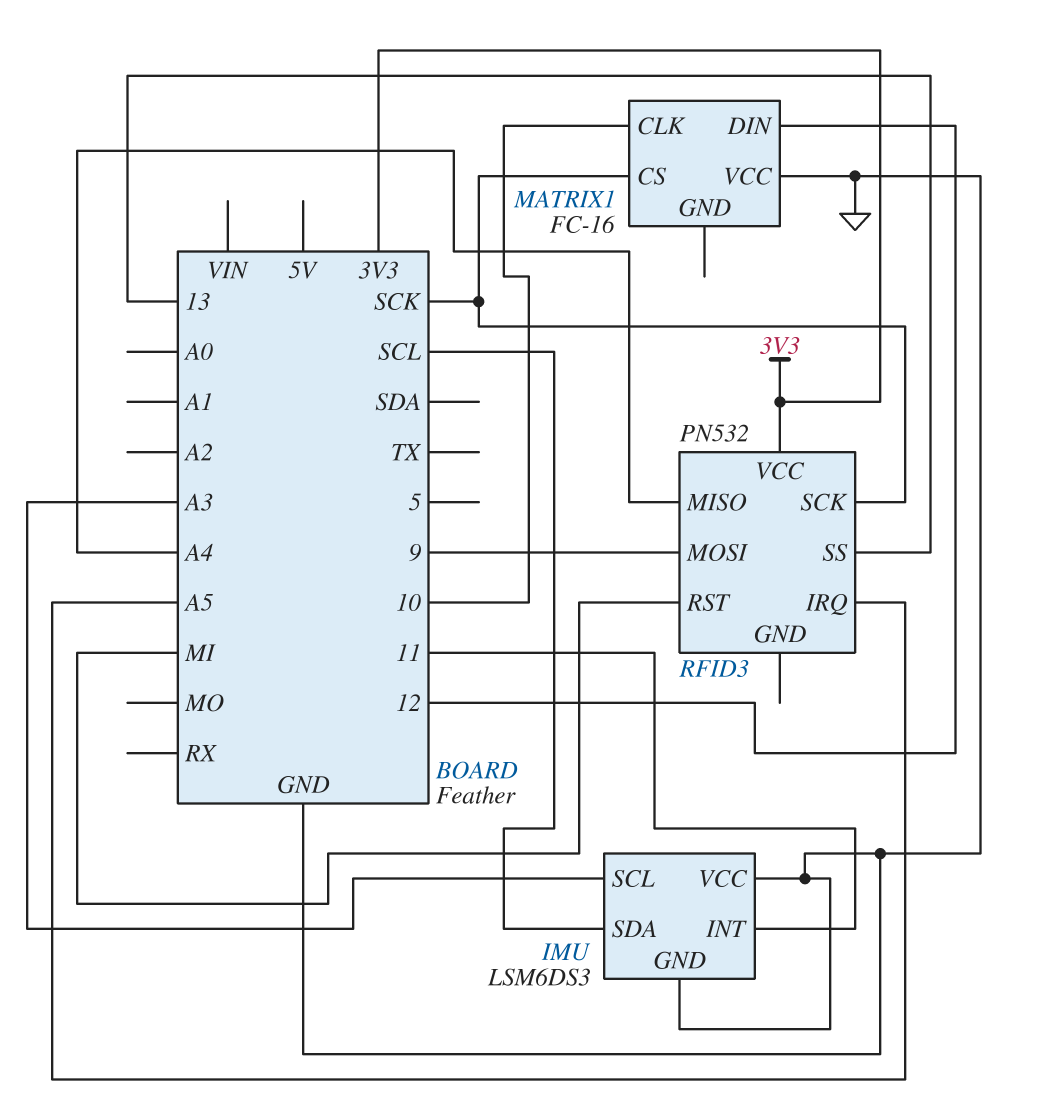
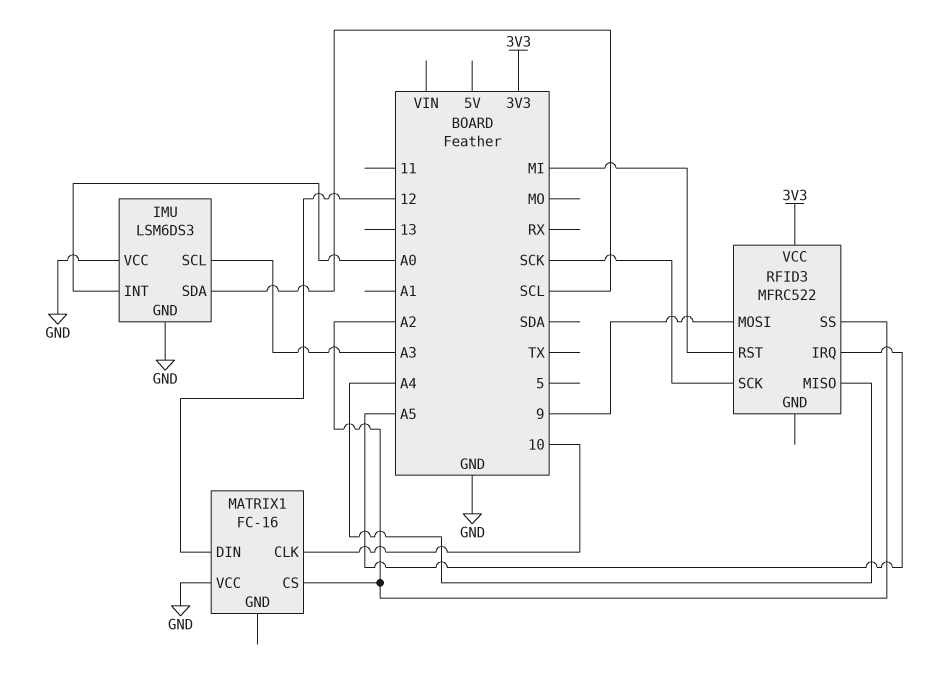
IMU pin INT: 11 -> A0
MATRIX1 pin CS: SCK -> A2
RFID3: PN532 -> MFRC522
RFID3 pin SS: 13 -> A2

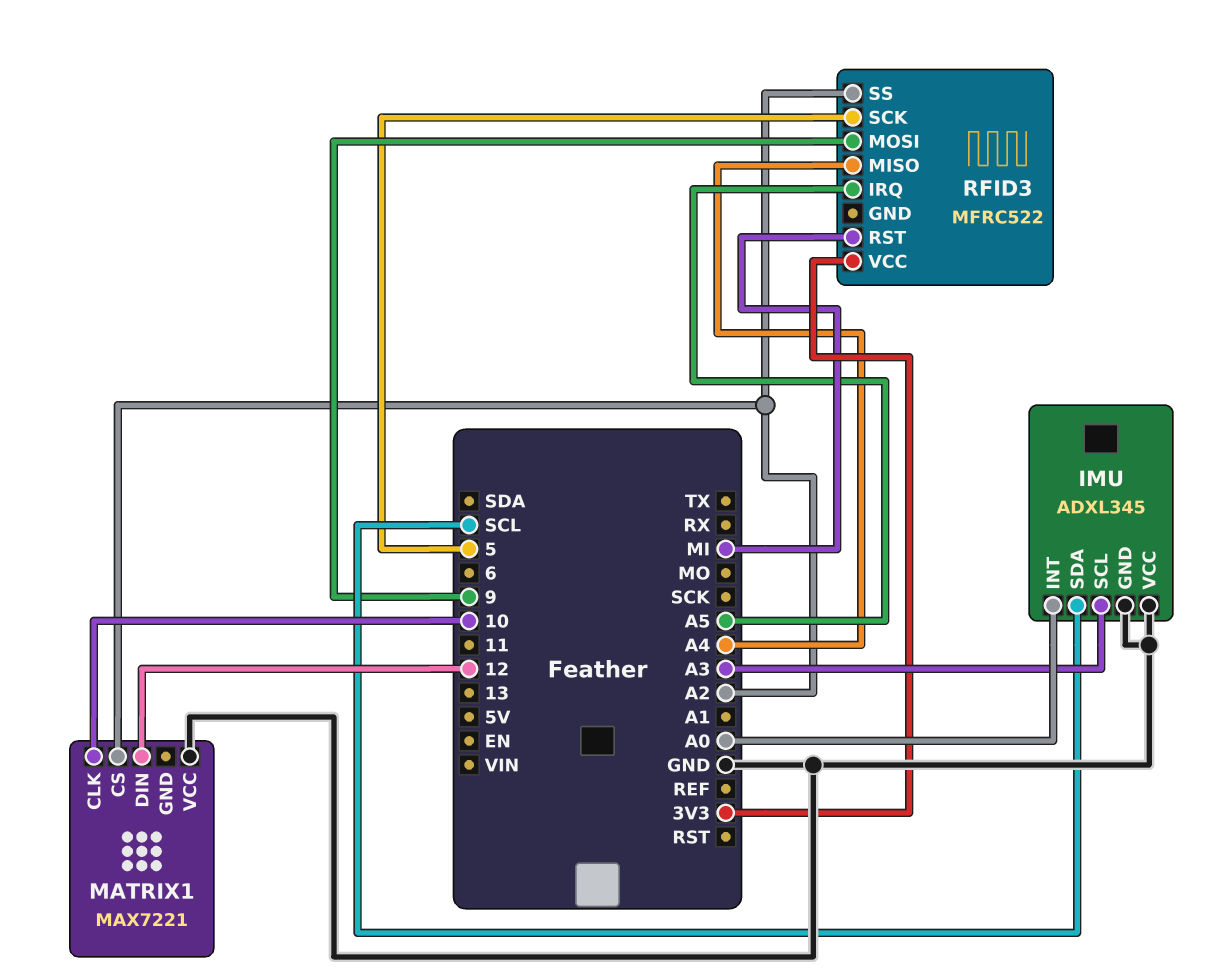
IMU: LSM6DS3 -> ADXL345
MATRIX1: FC-16 -> MAX7221
RFID3 pin SCK: SCK -> 5

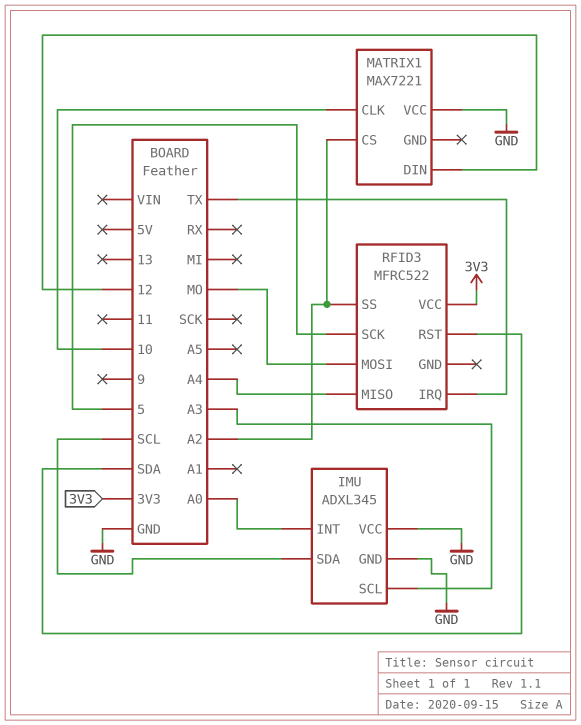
RFID3 pin IRQ: A5 -> TX
RFID3 pin MOSI: 9 -> MO
RFID3 pin RST: MI -> SDA

